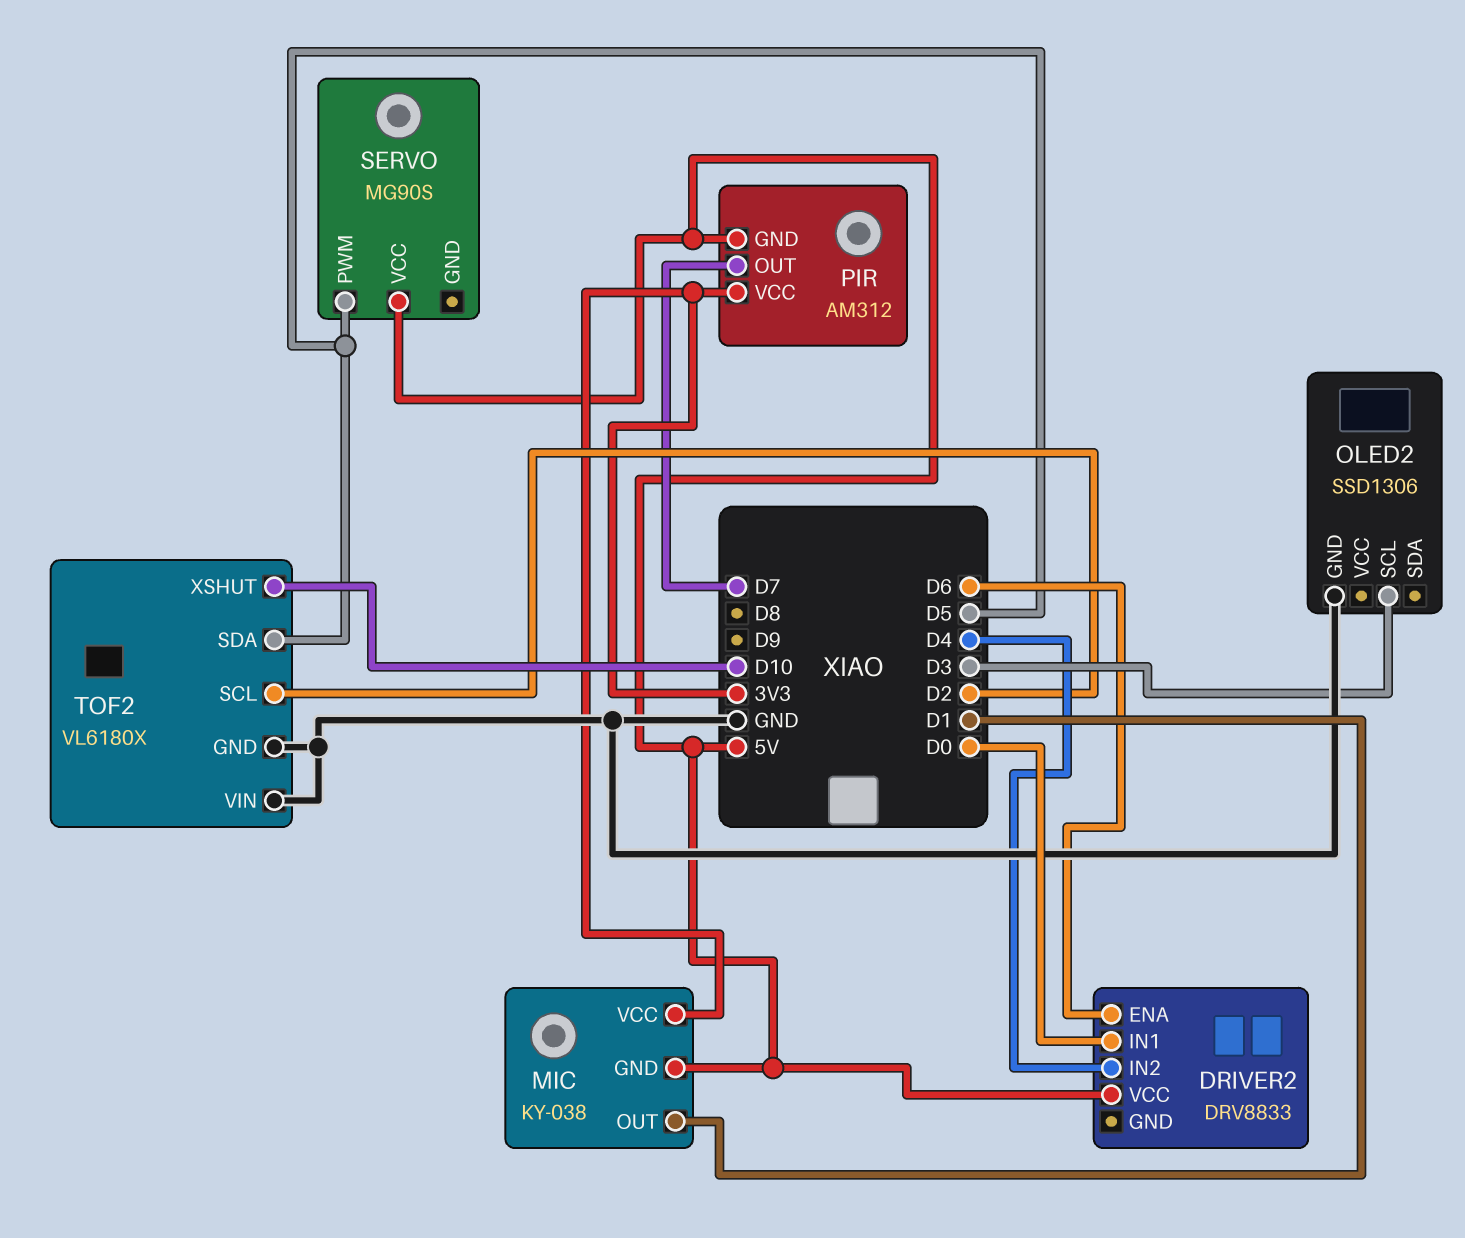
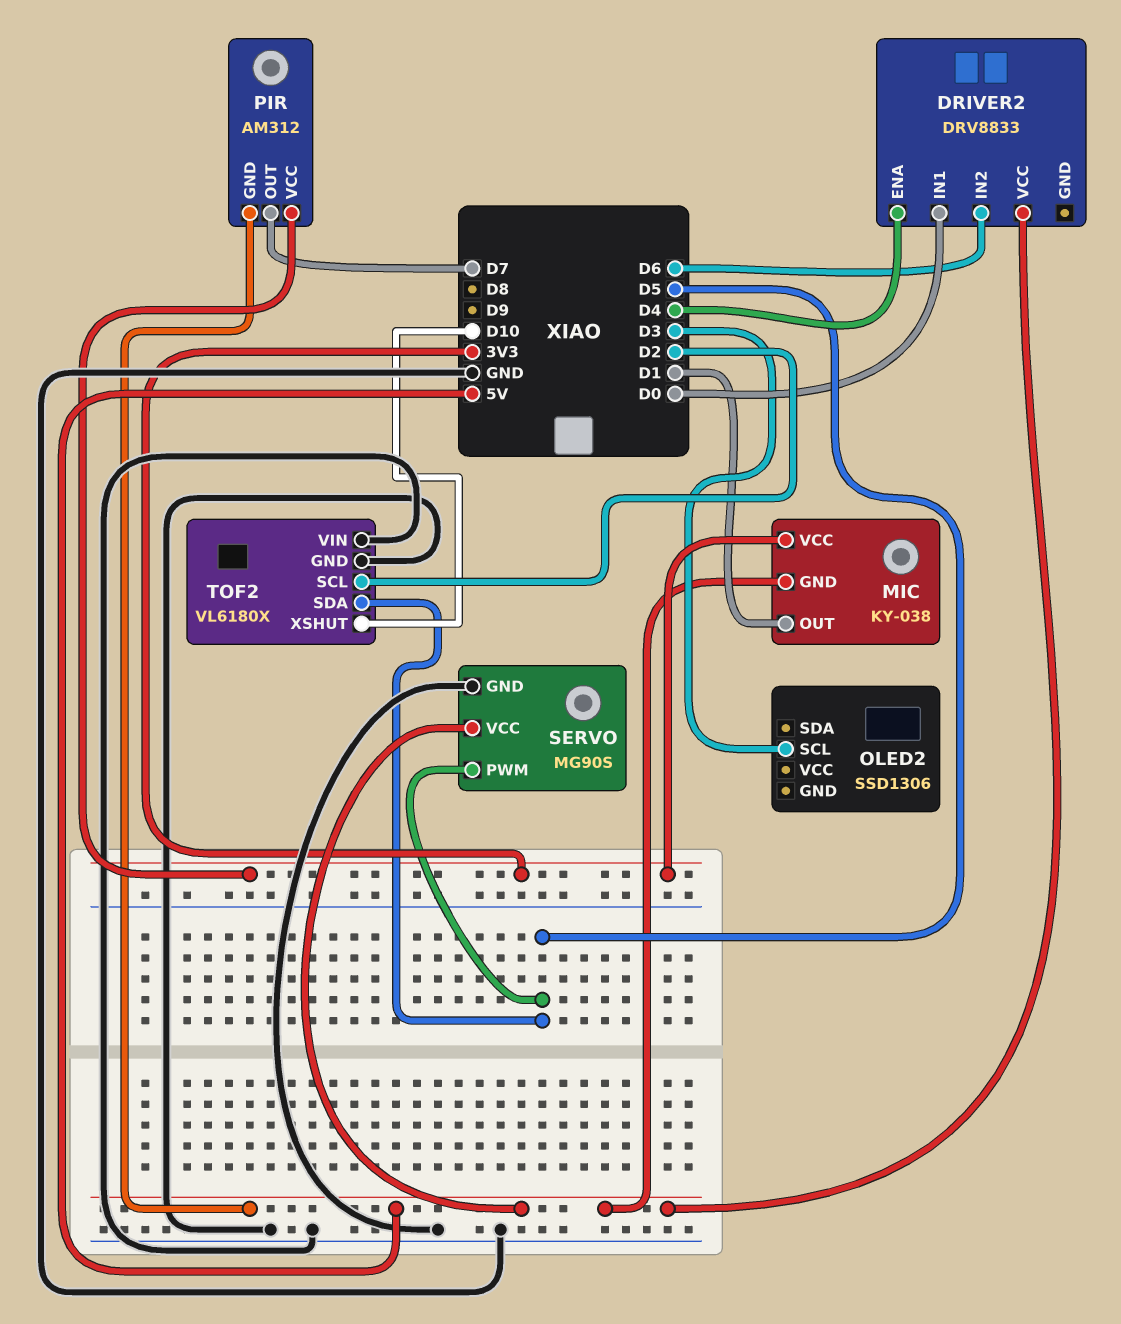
DRIVER2 pin ENA: D6 -> D4
DRIVER2 pin IN2: D4 -> D6
OLED2 pin GND: GND -> none
SERVO pin GND: none -> GND

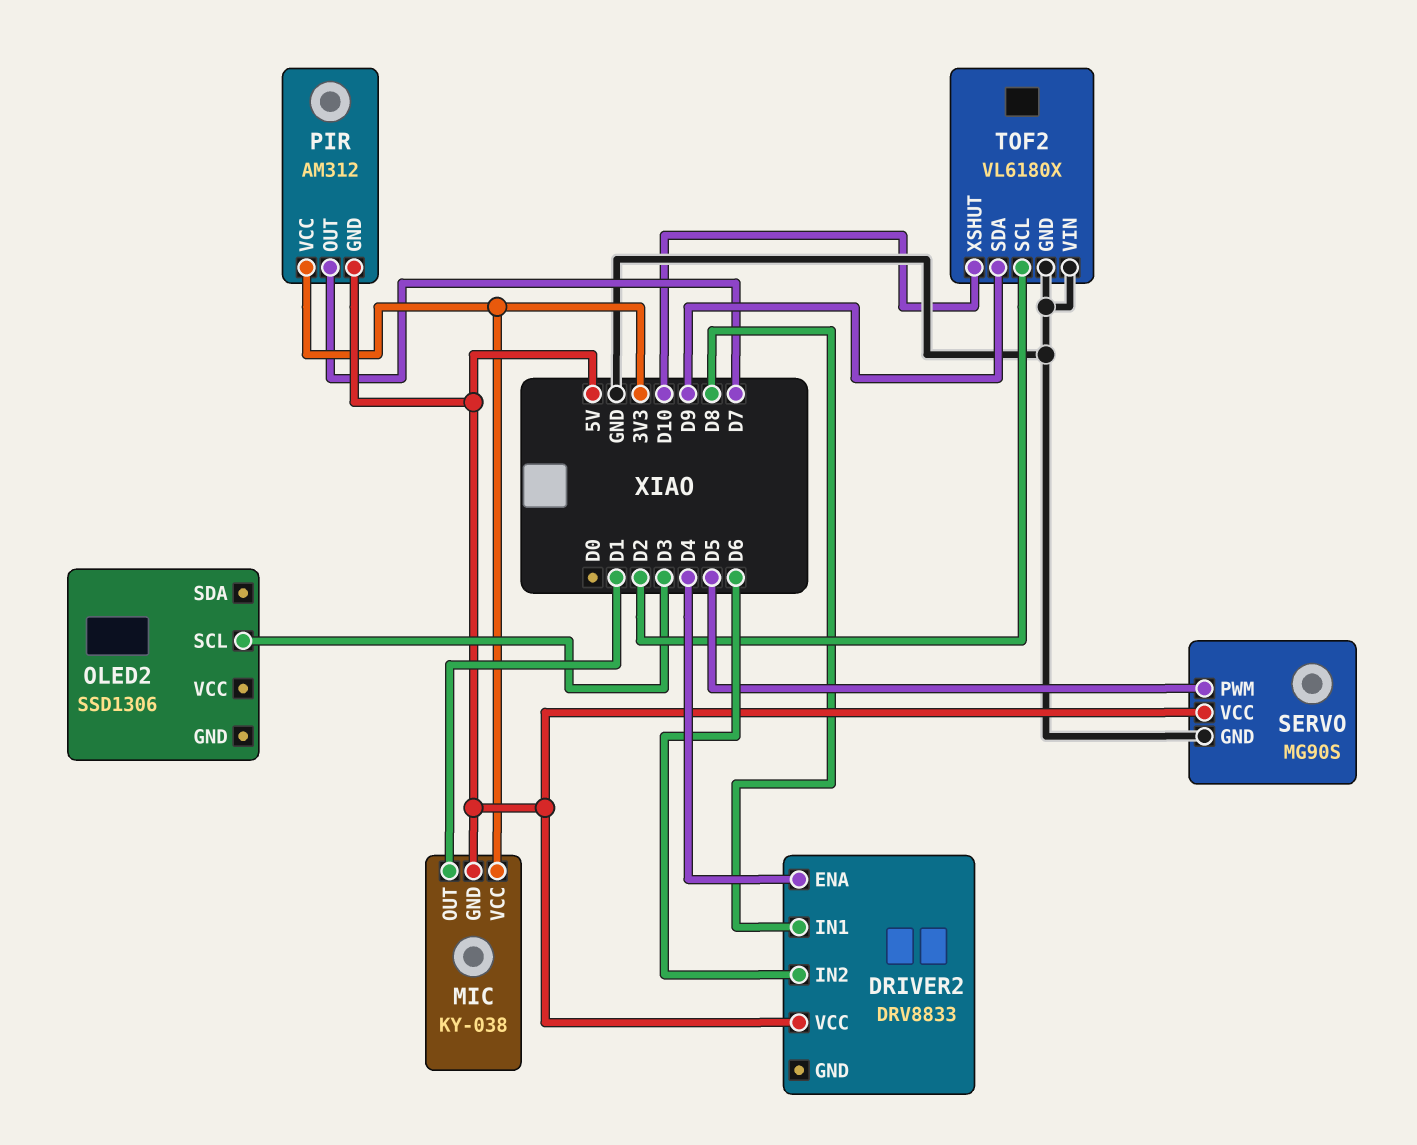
DRIVER2 pin IN1: D0 -> D8
TOF2 pin SDA: D5 -> D9

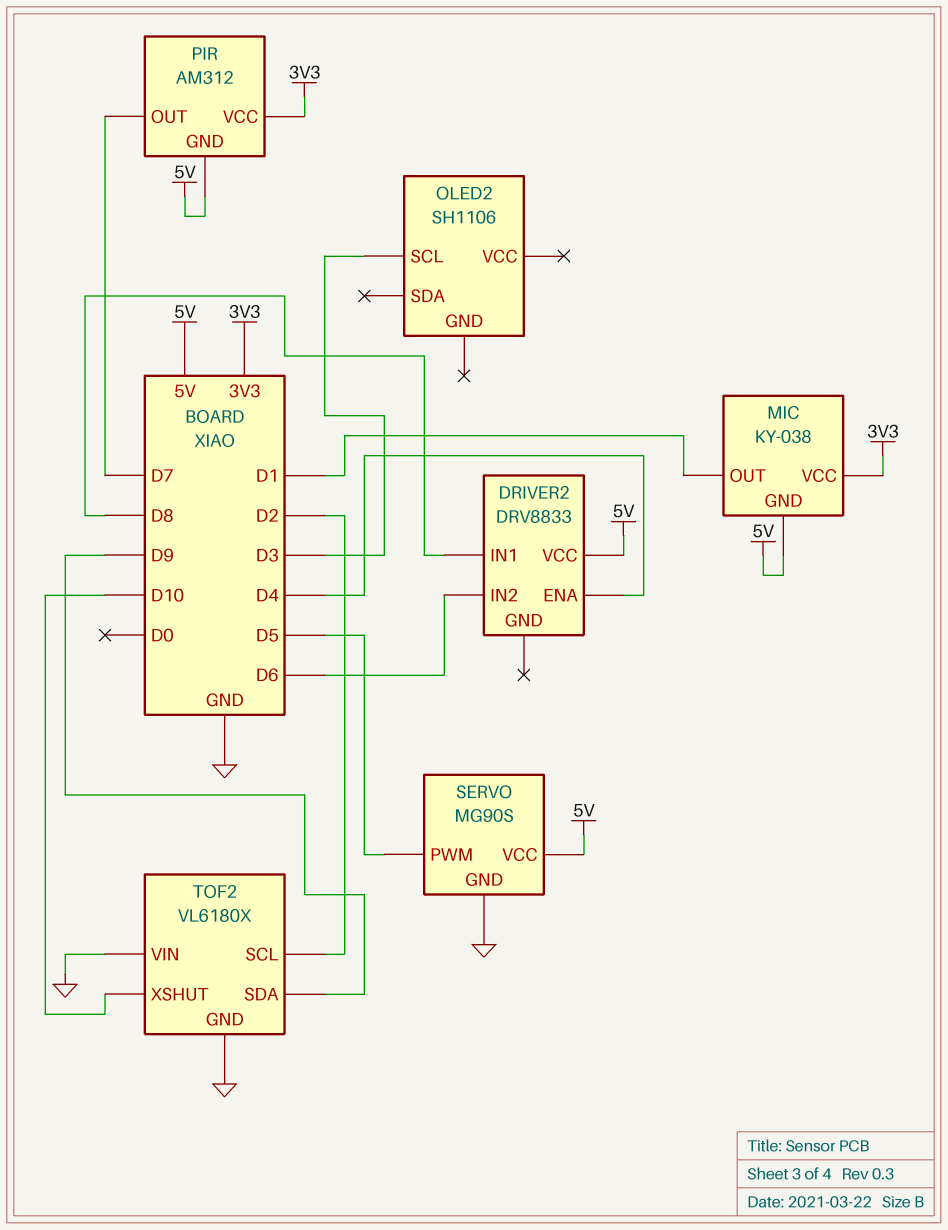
OLED2: SSD1306 -> SH1106

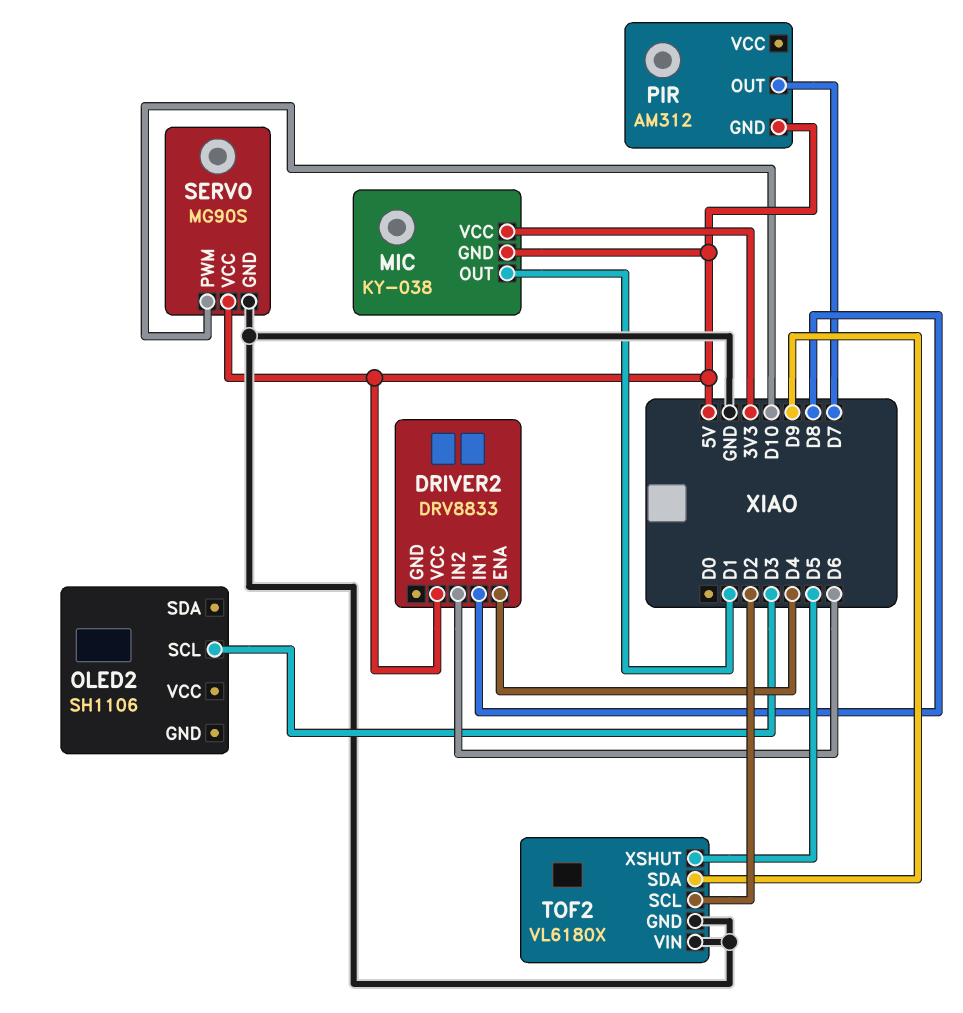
PIR pin VCC: 3V3 -> none
SERVO pin PWM: D5 -> D10
TOF2 pin XSHUT: D10 -> D5

